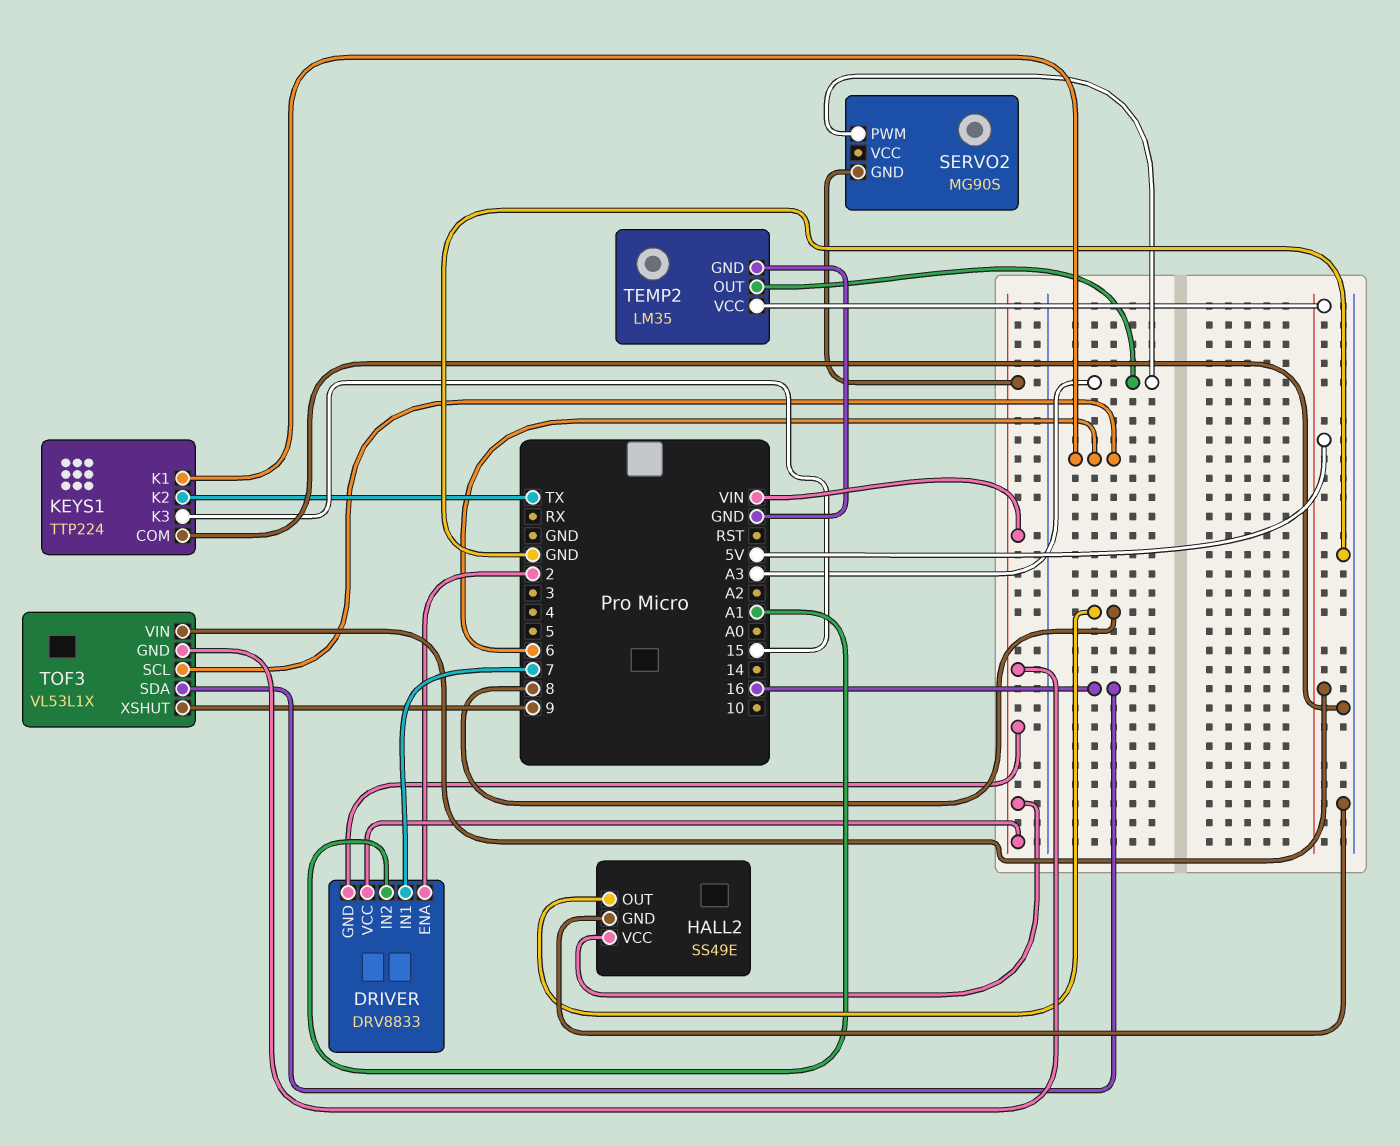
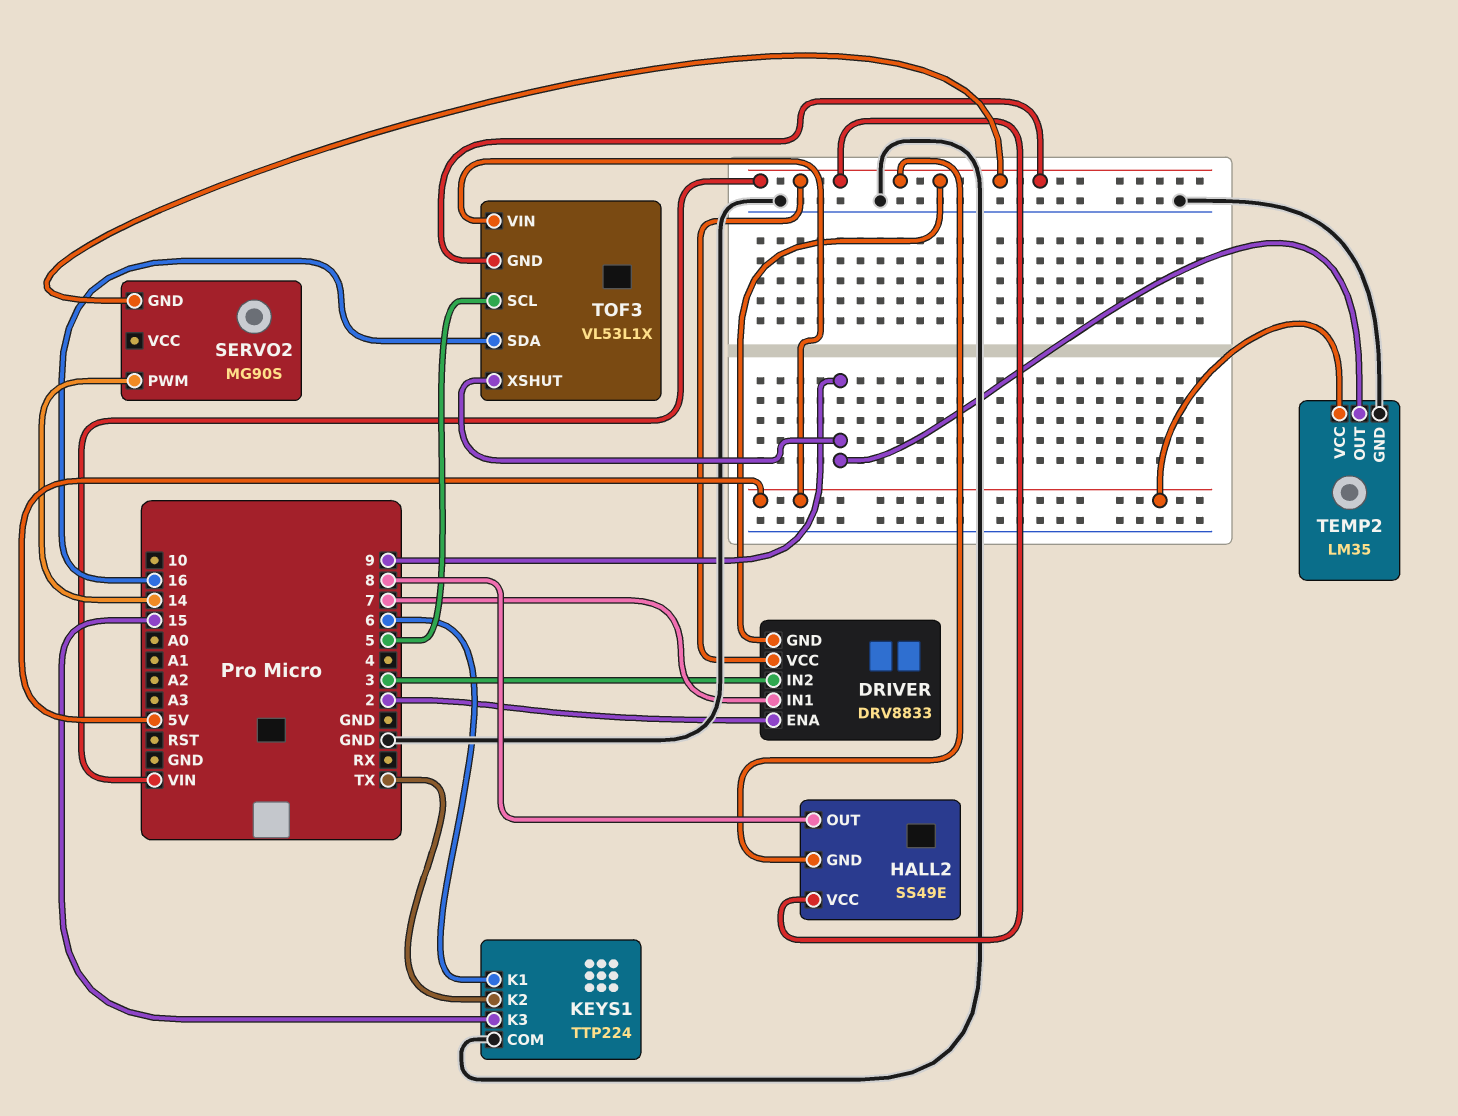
DRIVER pin IN2: A1 -> 3
HALL2 pin GND: GND -> VIN
SERVO2 pin PWM: A3 -> 14
TEMP2 pin OUT: A3 -> 9
TOF3 pin SCL: 6 -> 5

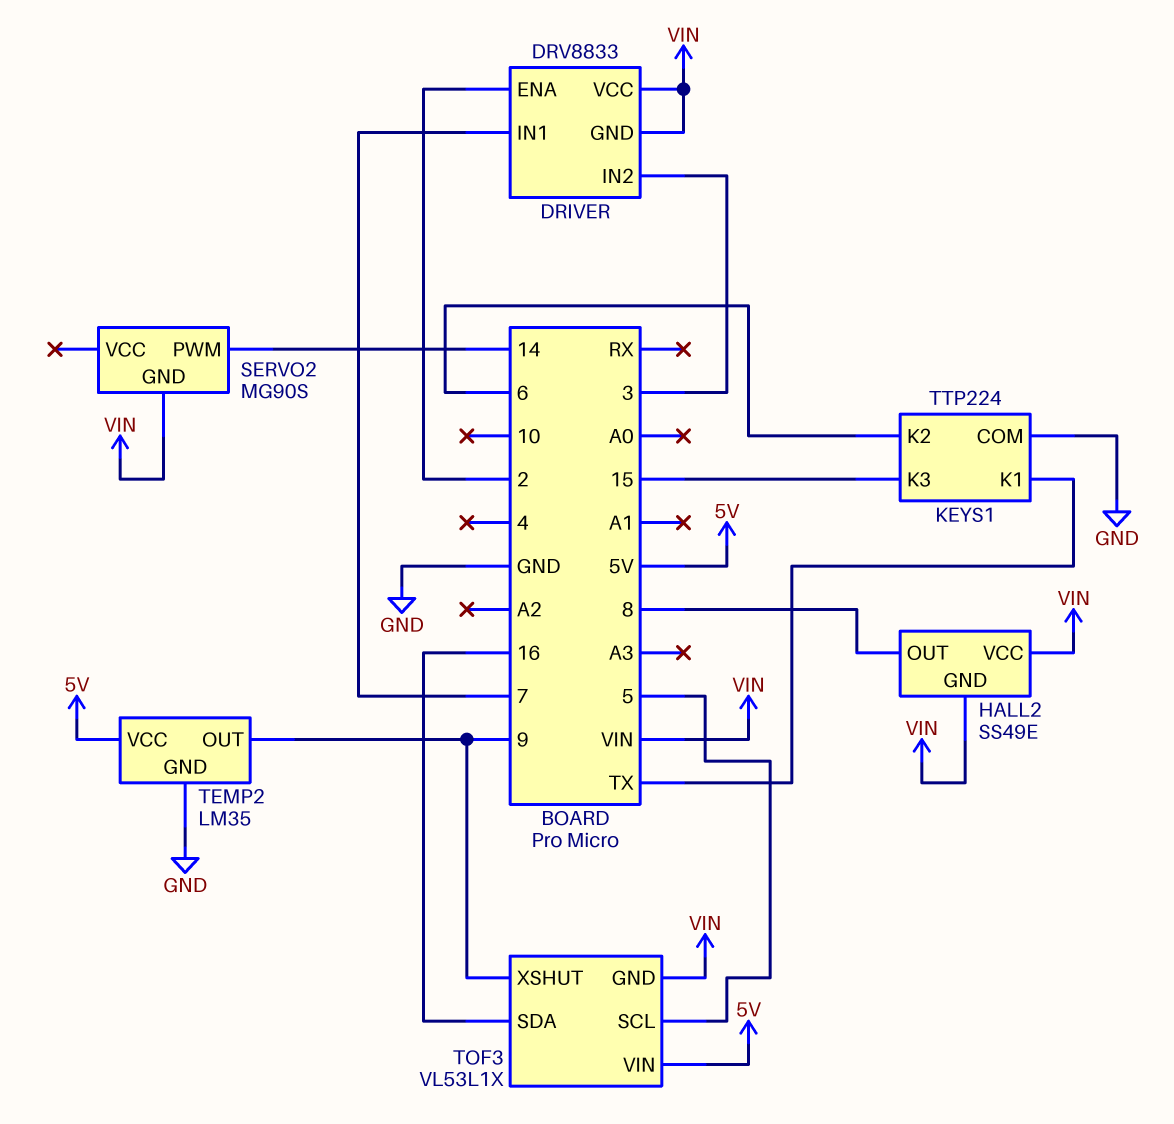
KEYS1 pin K1: 6 -> TX
KEYS1 pin K2: TX -> 6

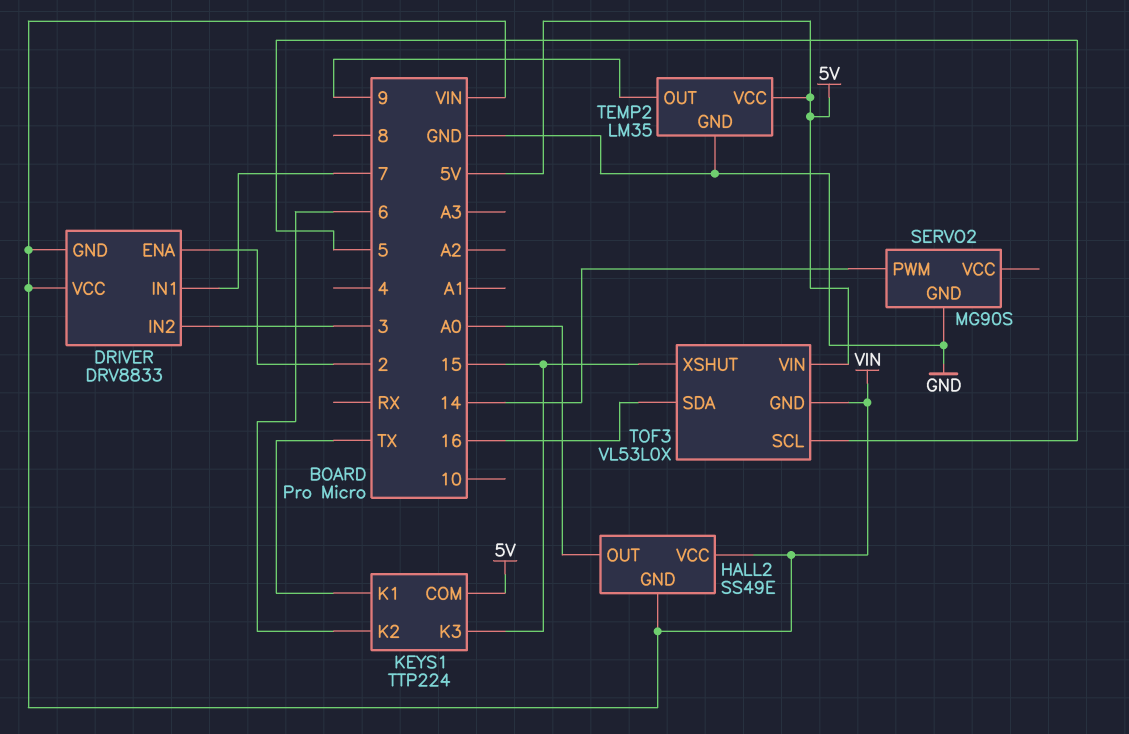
HALL2 pin OUT: 8 -> A0
KEYS1 pin COM: GND -> 5V
SERVO2 pin GND: VIN -> GND
TOF3: VL53L1X -> VL53L0X
TOF3 pin XSHUT: 9 -> 15

